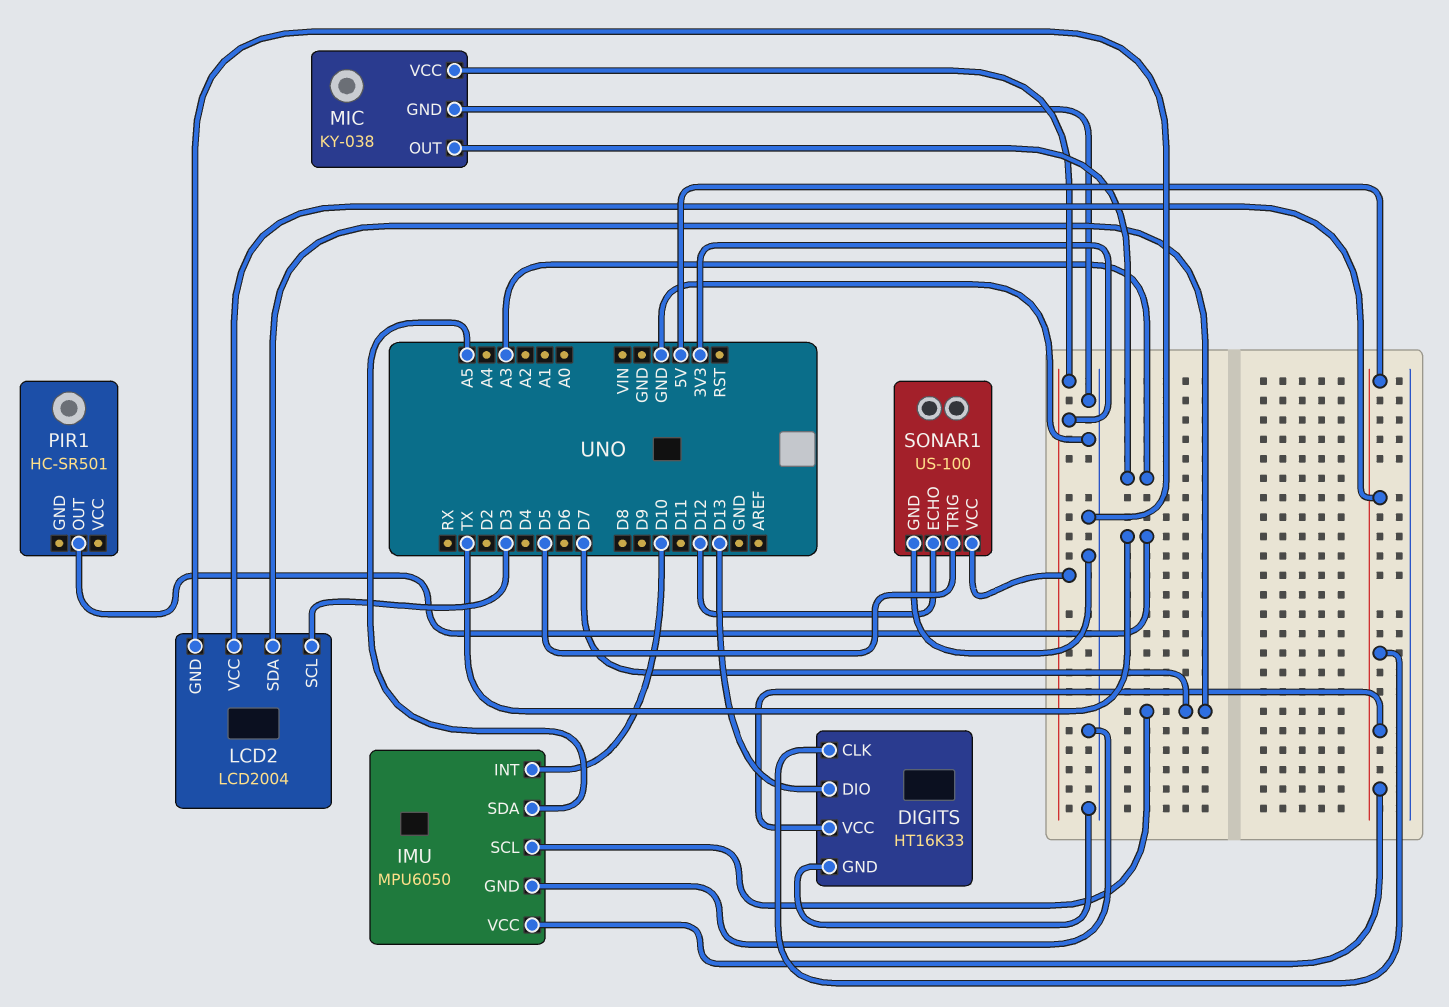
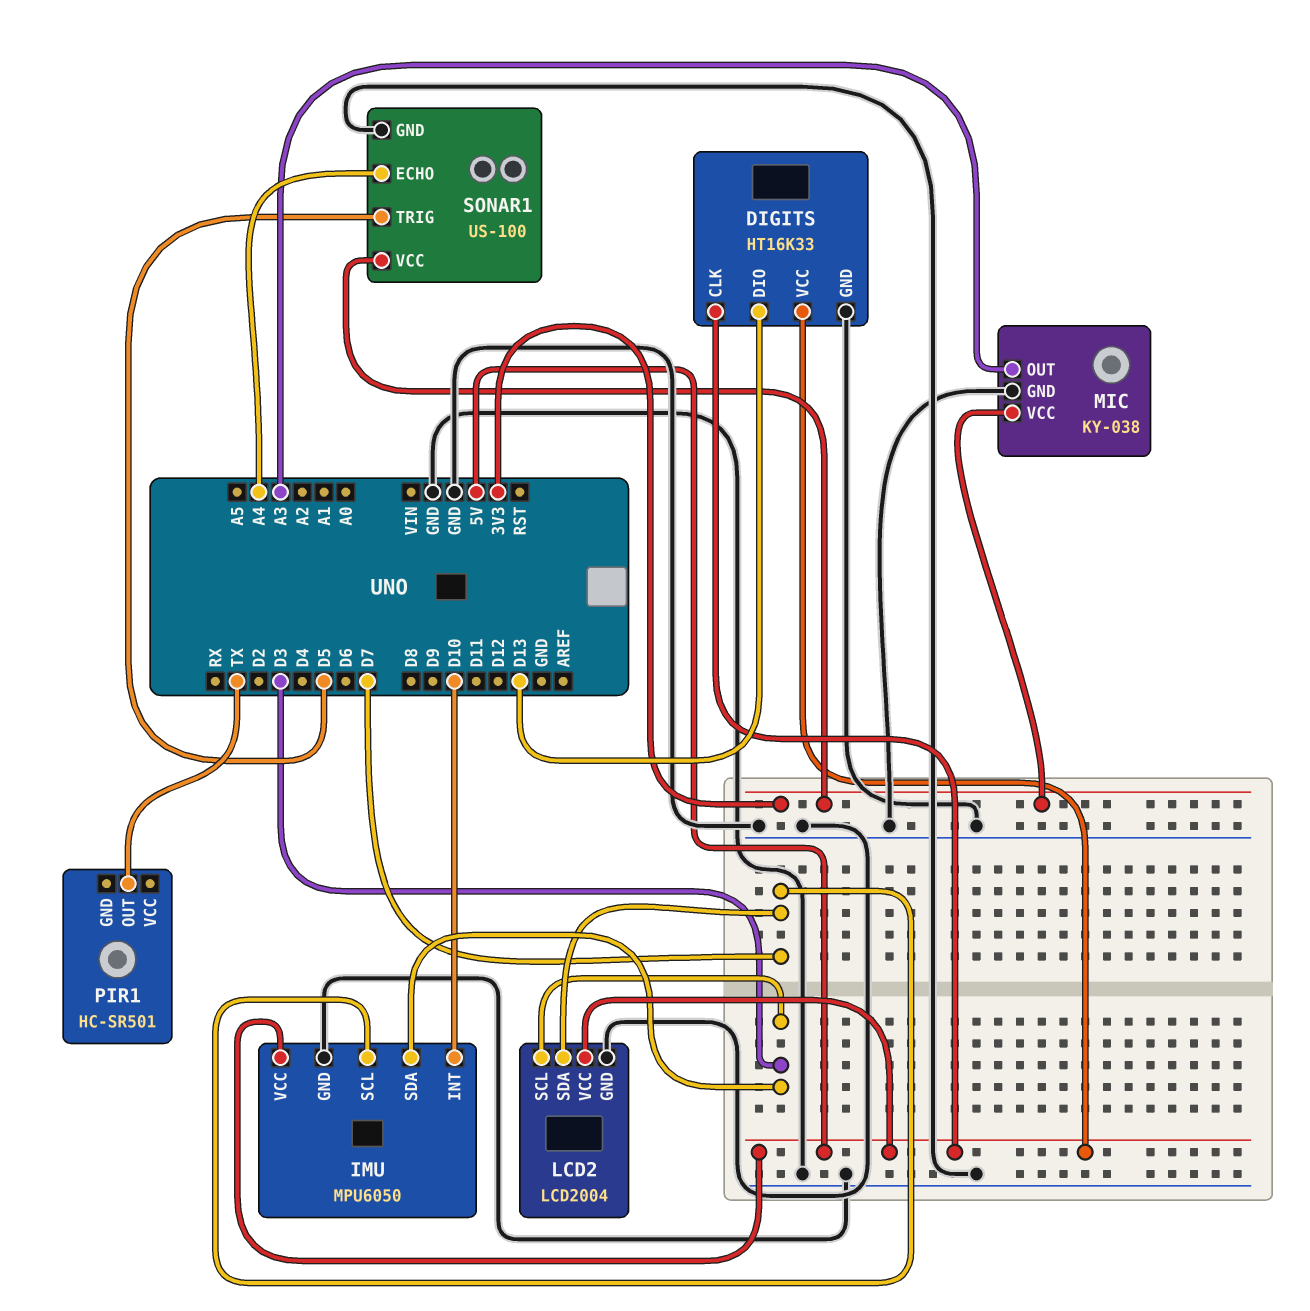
IMU pin SDA: A5 -> D3
SONAR1 pin ECHO: D12 -> A4

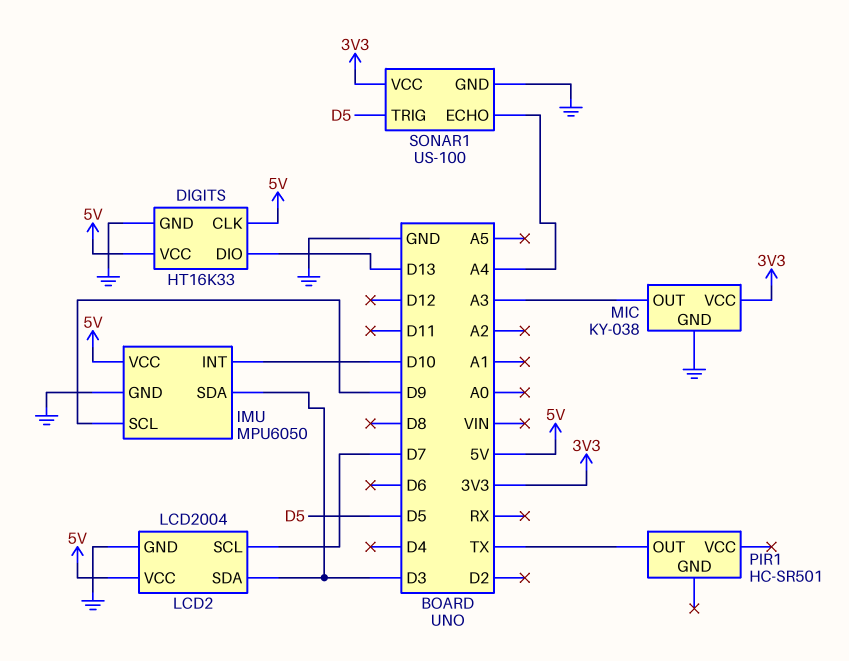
IMU pin SCL: D7 -> D9
LCD2 pin SCL: D3 -> D7
LCD2 pin SDA: D7 -> D3

